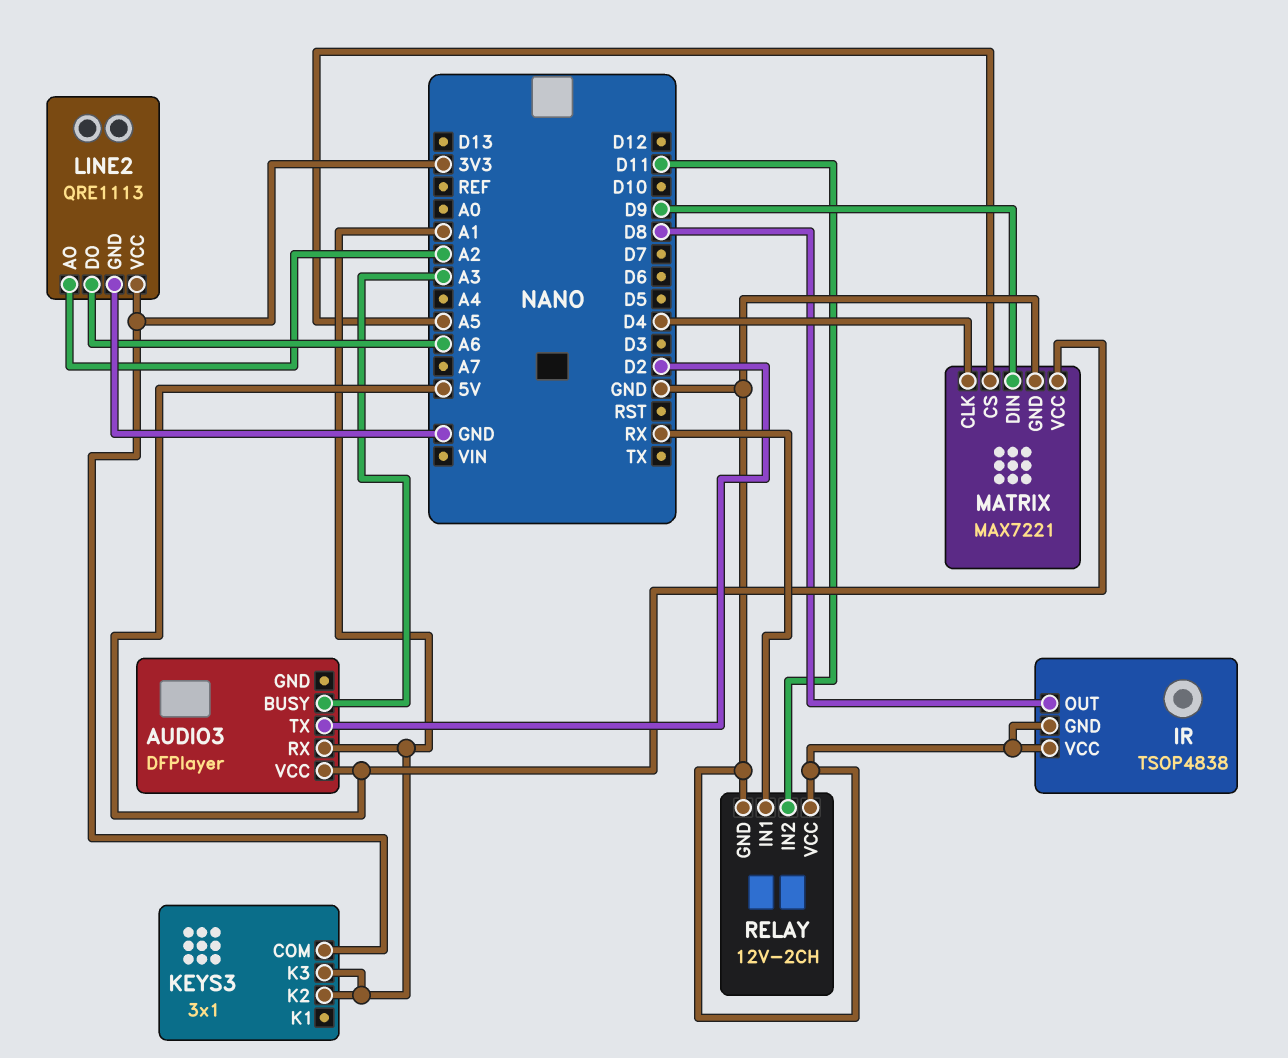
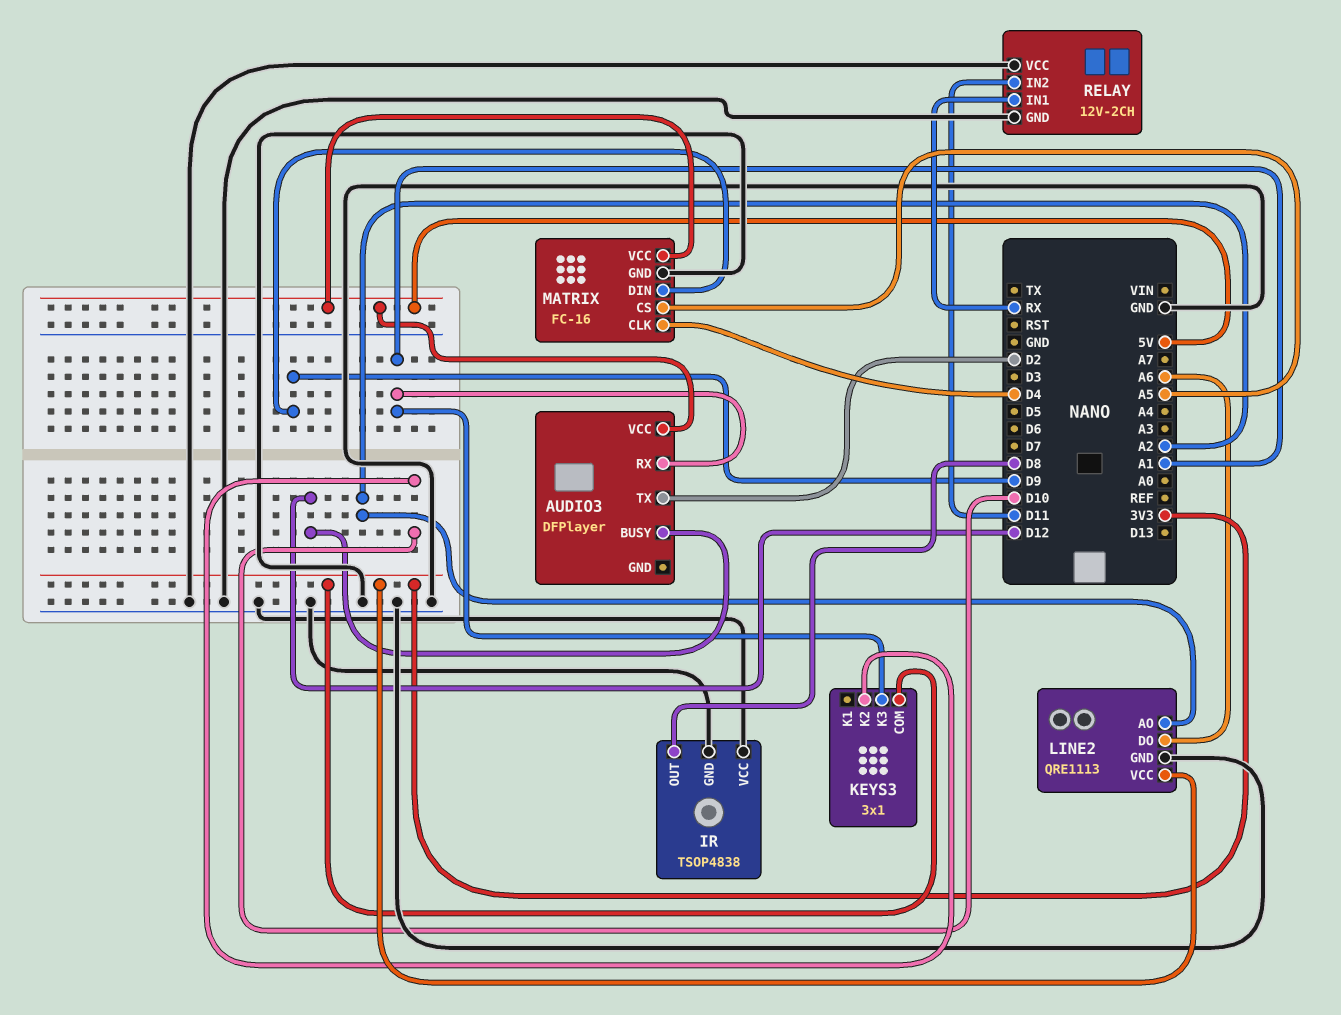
AUDIO3 pin BUSY: A3 -> D12
KEYS3 pin K2: A1 -> D10
MATRIX: MAX7221 -> FC-16

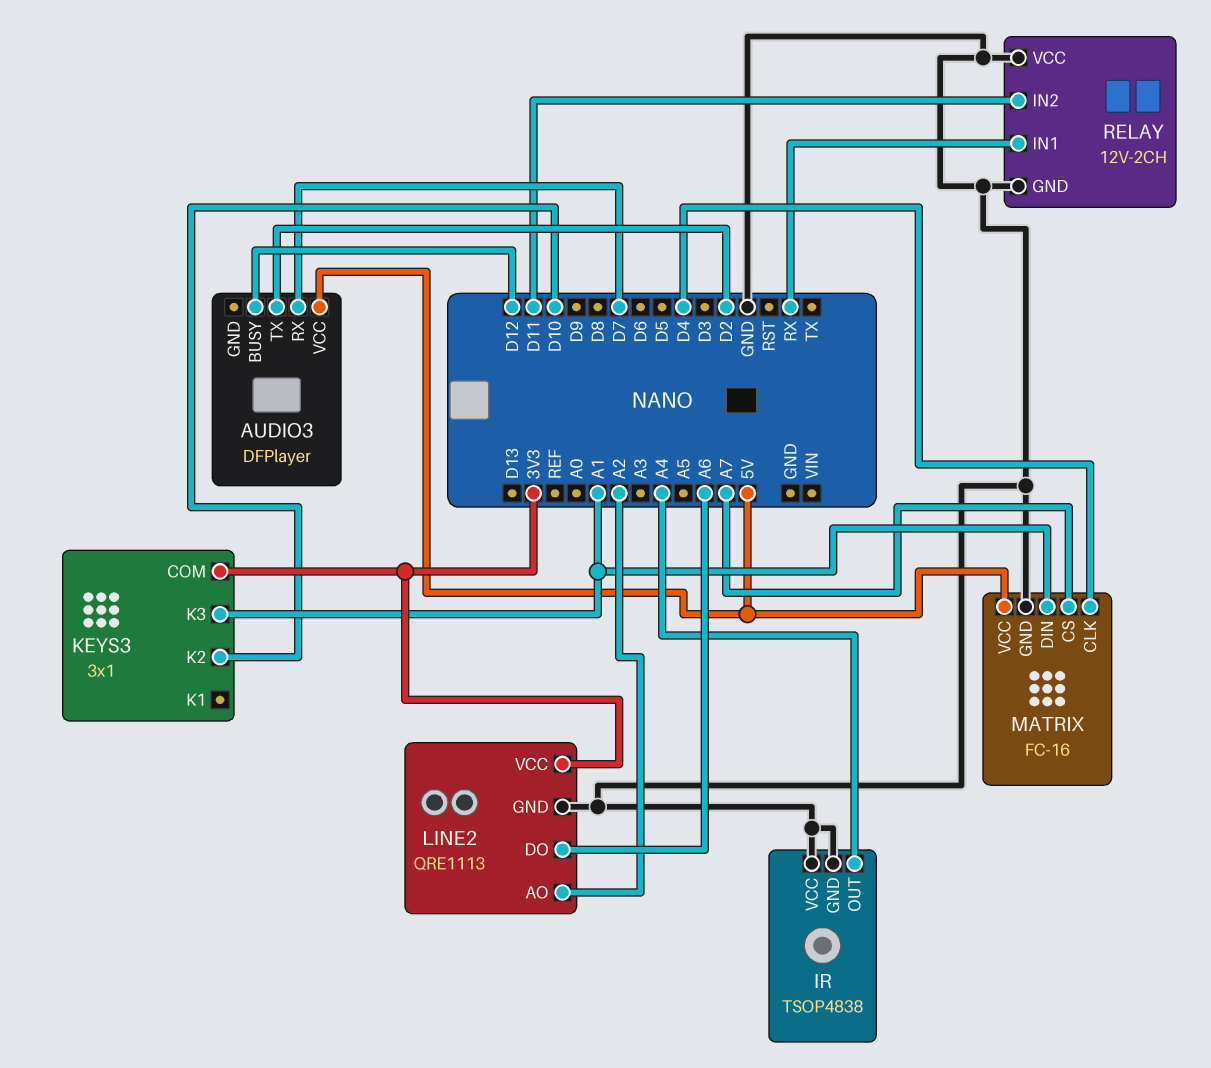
AUDIO3 pin RX: A1 -> D7
IR pin OUT: D8 -> A4
MATRIX pin CS: A5 -> A7
MATRIX pin DIN: D9 -> A1

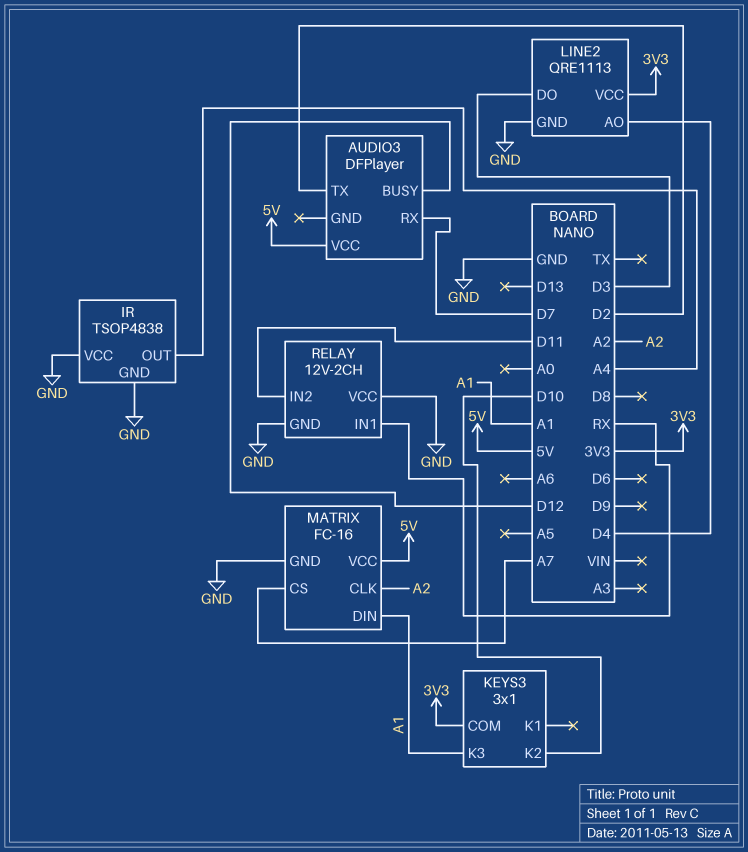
LINE2 pin AO: A2 -> D4
LINE2 pin DO: A6 -> D3
MATRIX pin CLK: D4 -> A2

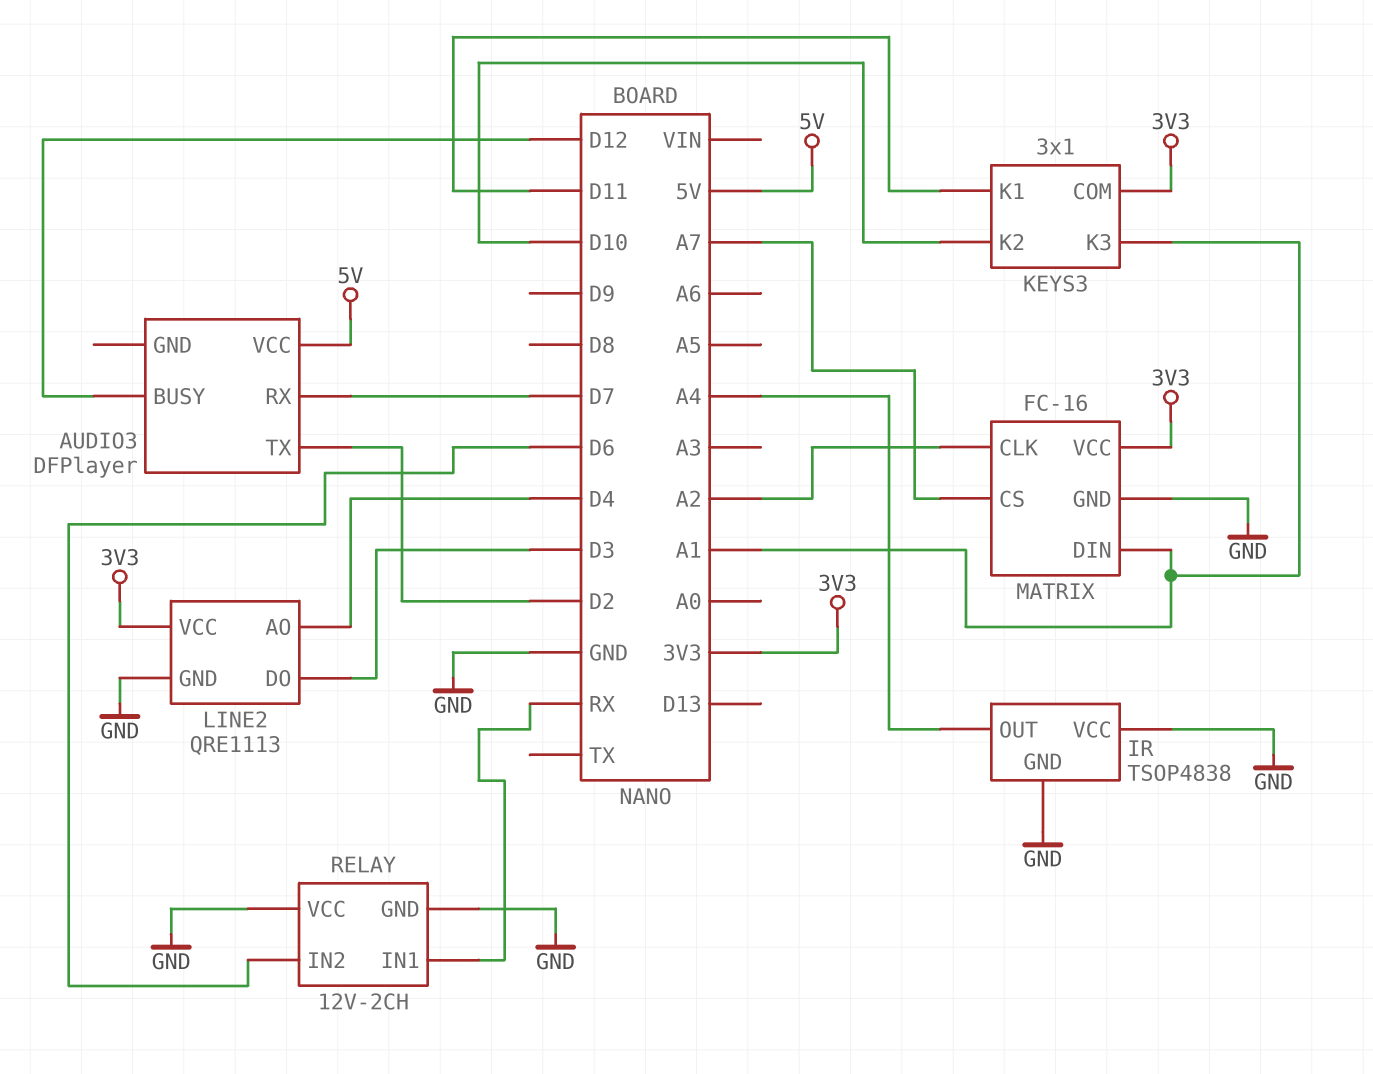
KEYS3 pin K1: none -> D11
MATRIX pin VCC: 5V -> 3V3
RELAY pin IN2: D11 -> D6

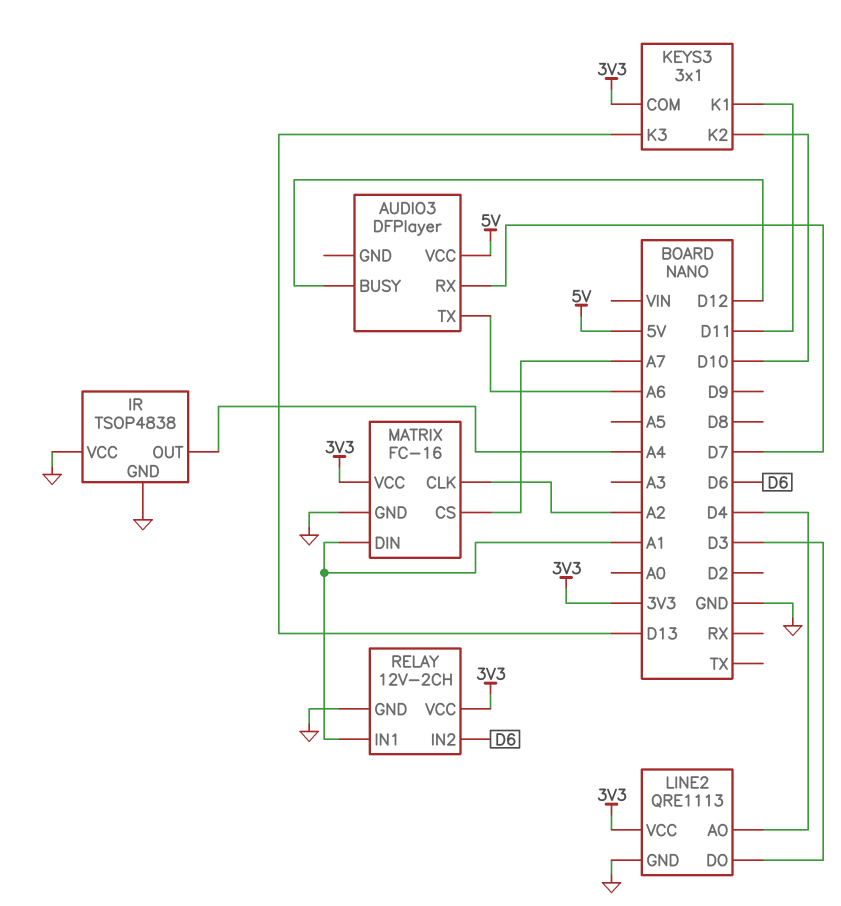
AUDIO3 pin TX: D2 -> A6
KEYS3 pin K3: A1 -> D13
RELAY pin IN1: RX -> A1
RELAY pin VCC: GND -> 3V3

